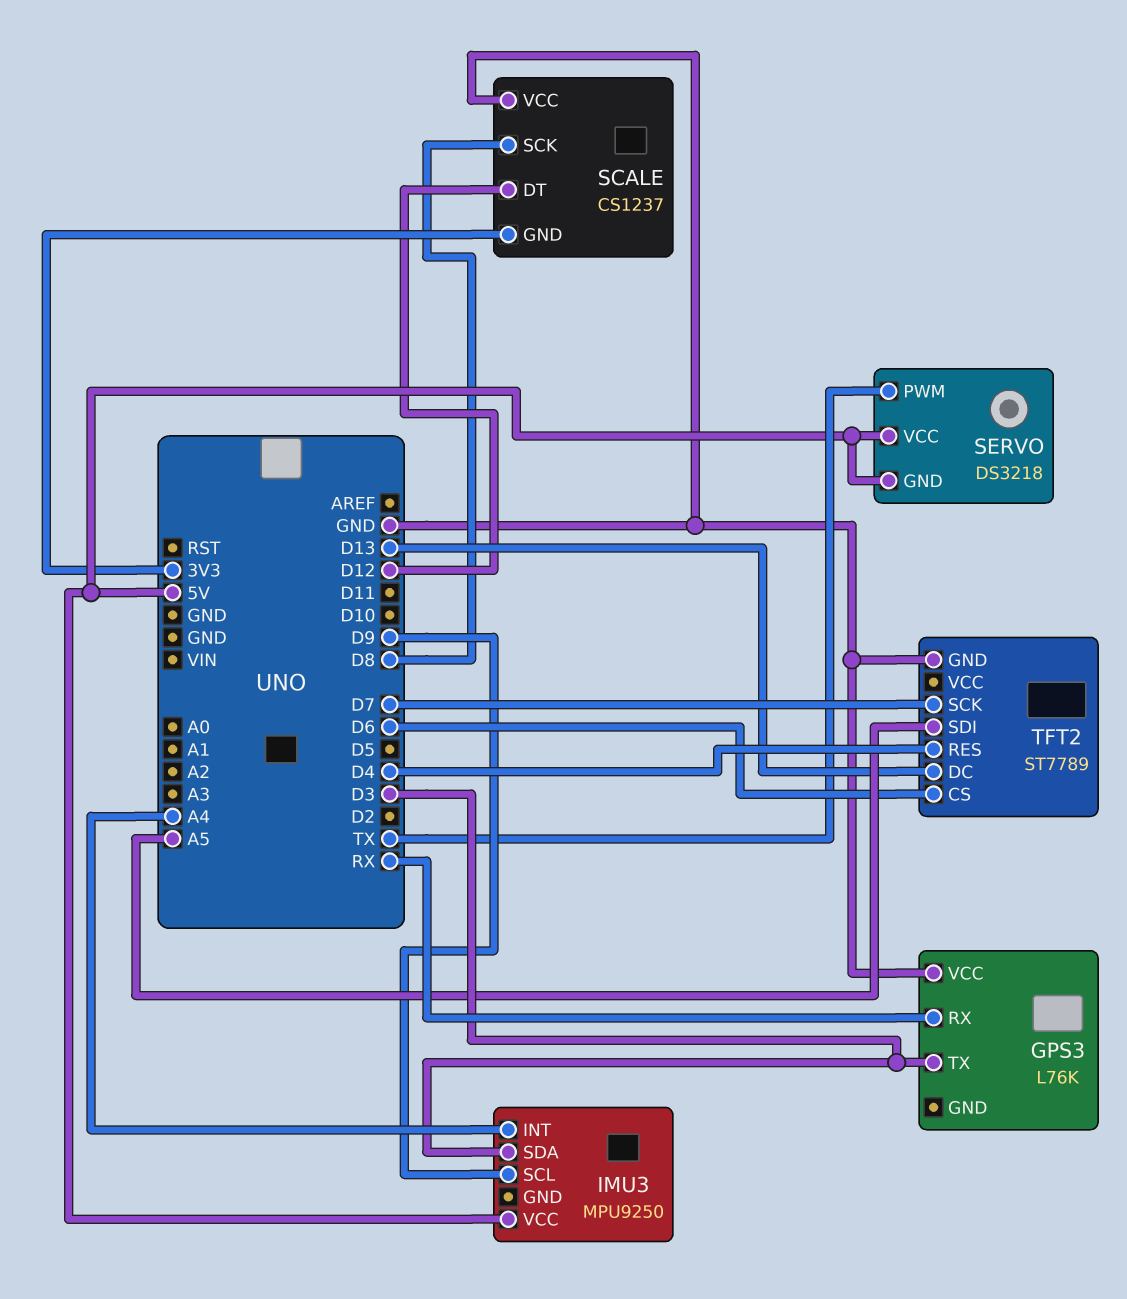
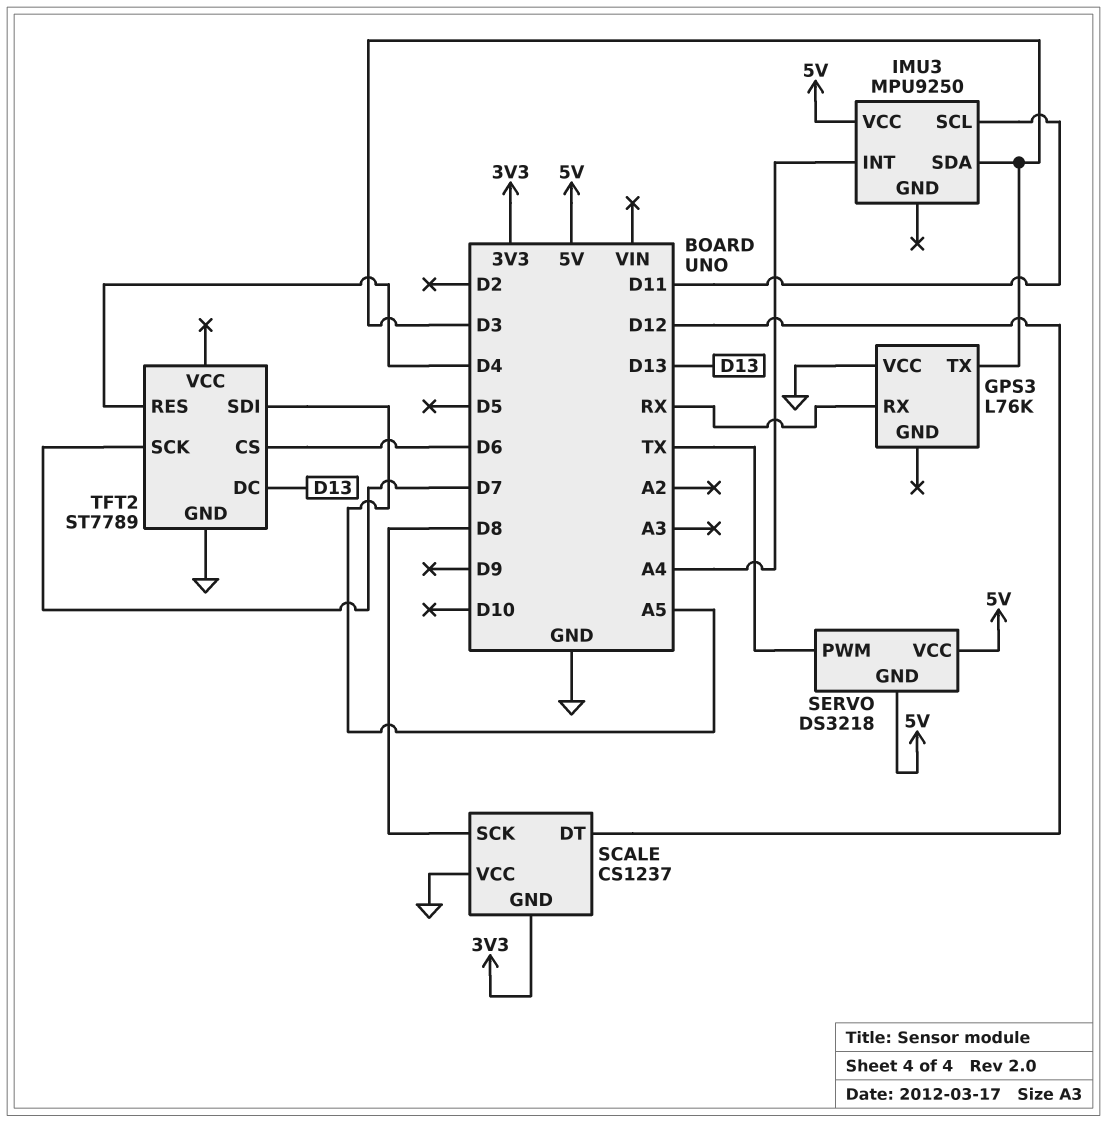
IMU3 pin SCL: D9 -> D11

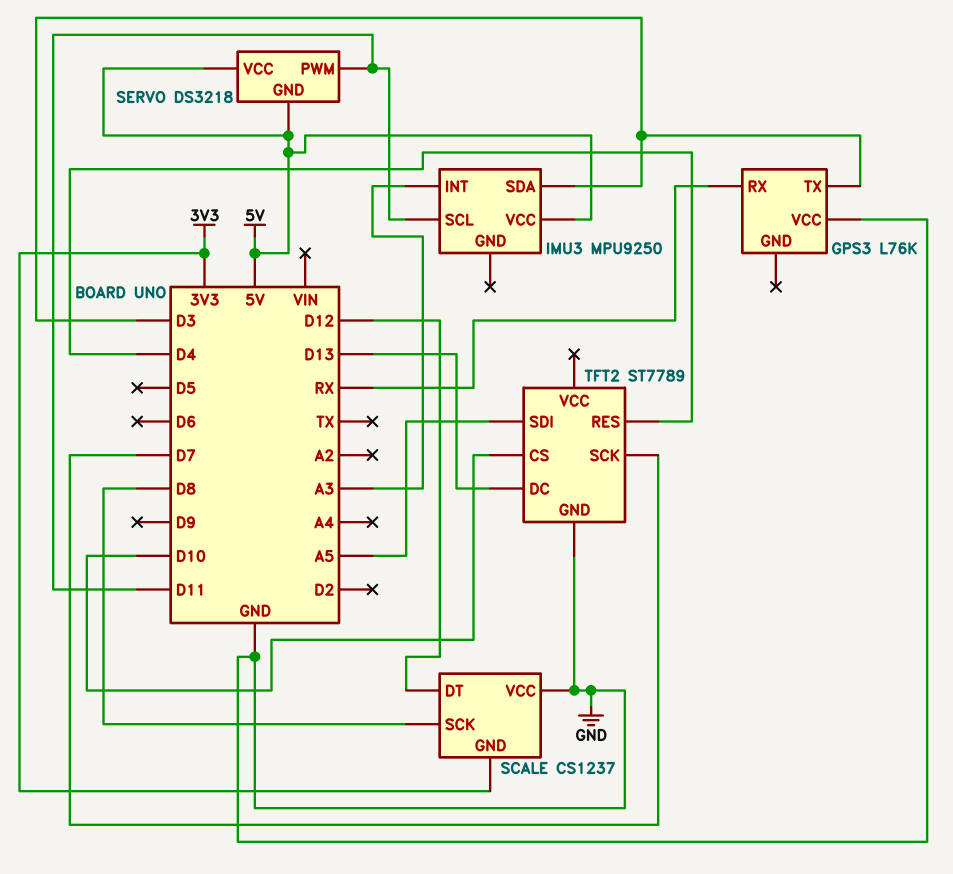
IMU3 pin INT: A4 -> A3
SERVO pin PWM: TX -> D11
TFT2 pin CS: D6 -> D10

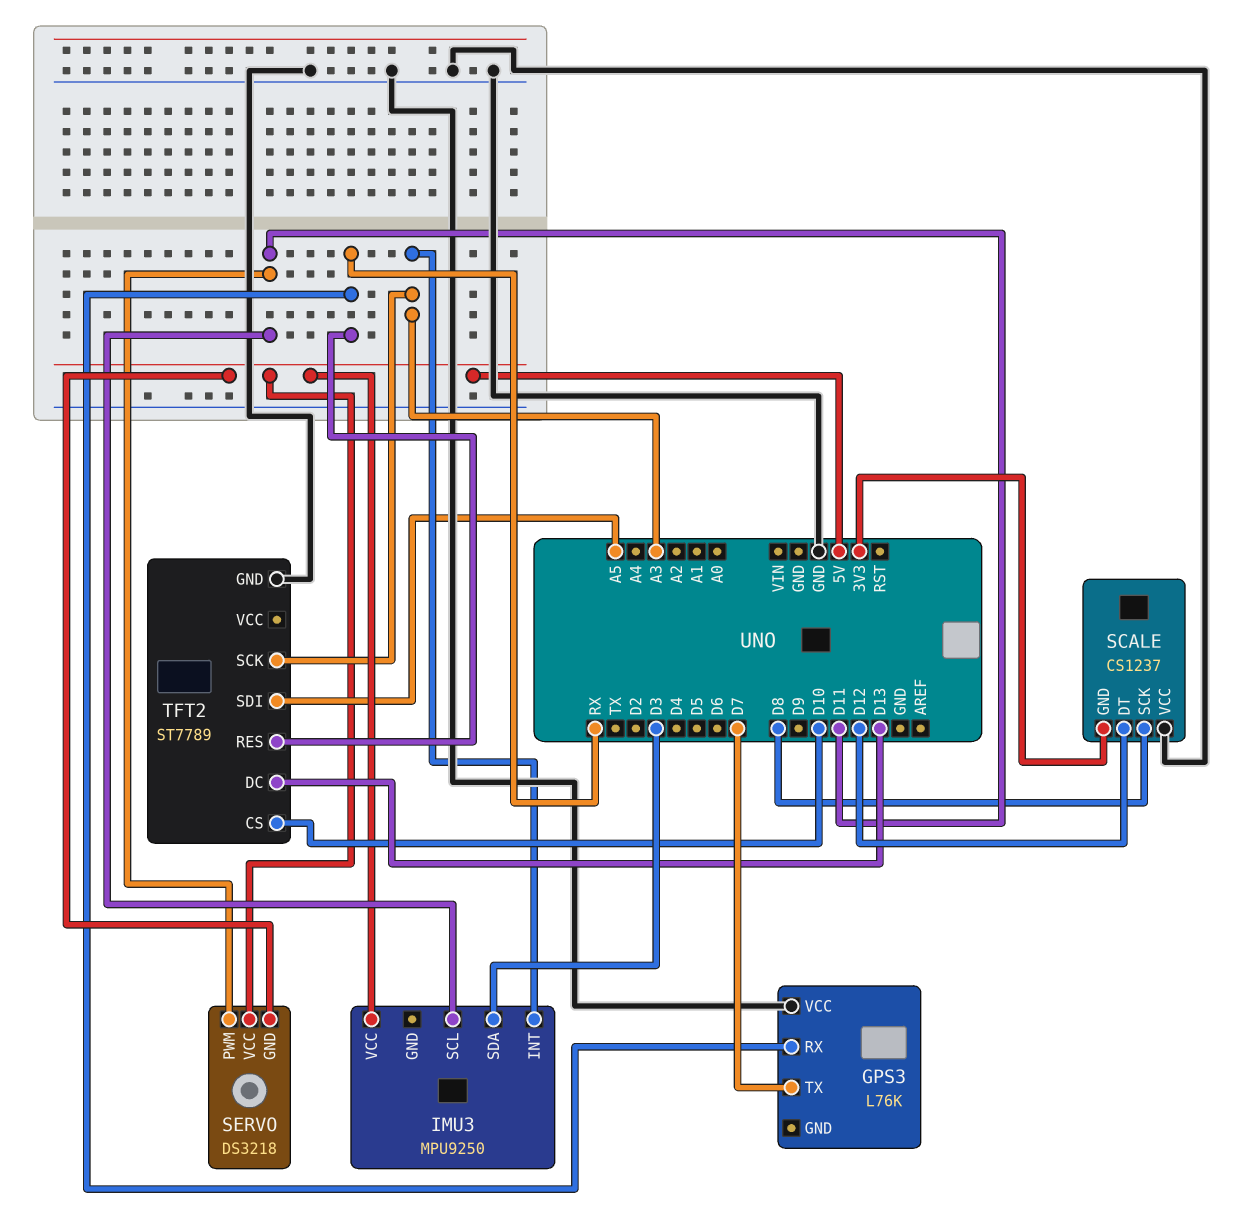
GPS3 pin TX: D3 -> D7
TFT2 pin RES: D4 -> RX
TFT2 pin SCK: D7 -> A3

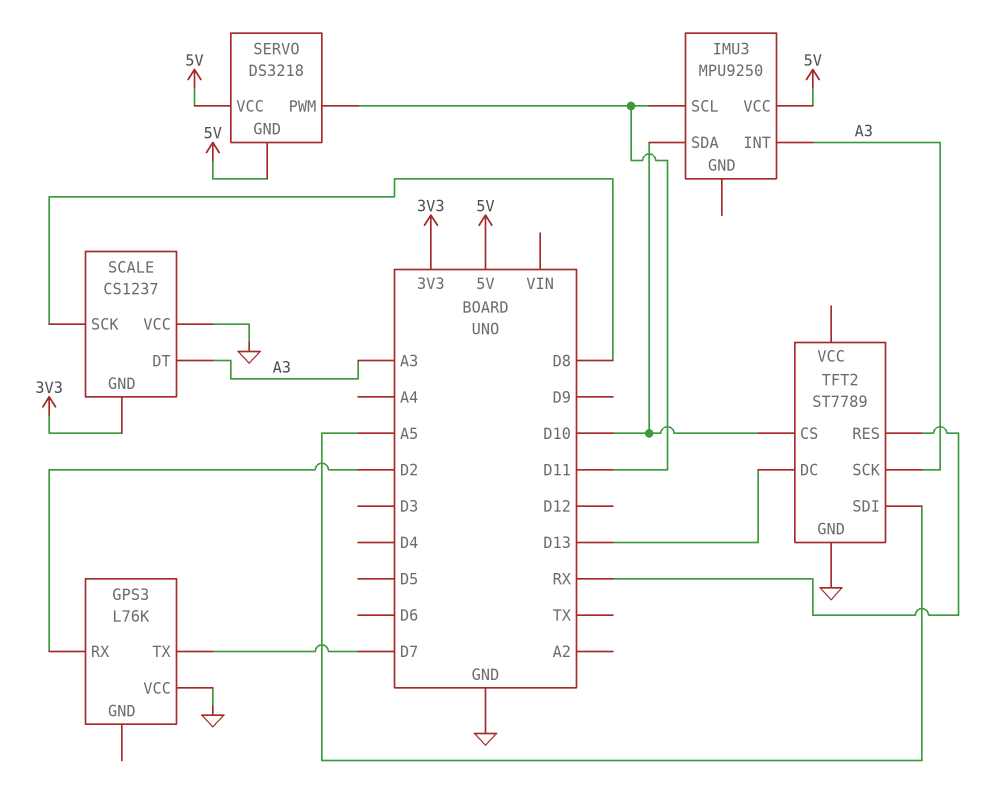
GPS3 pin RX: RX -> D2
IMU3 pin SDA: D3 -> D10
SCALE pin DT: D12 -> A3

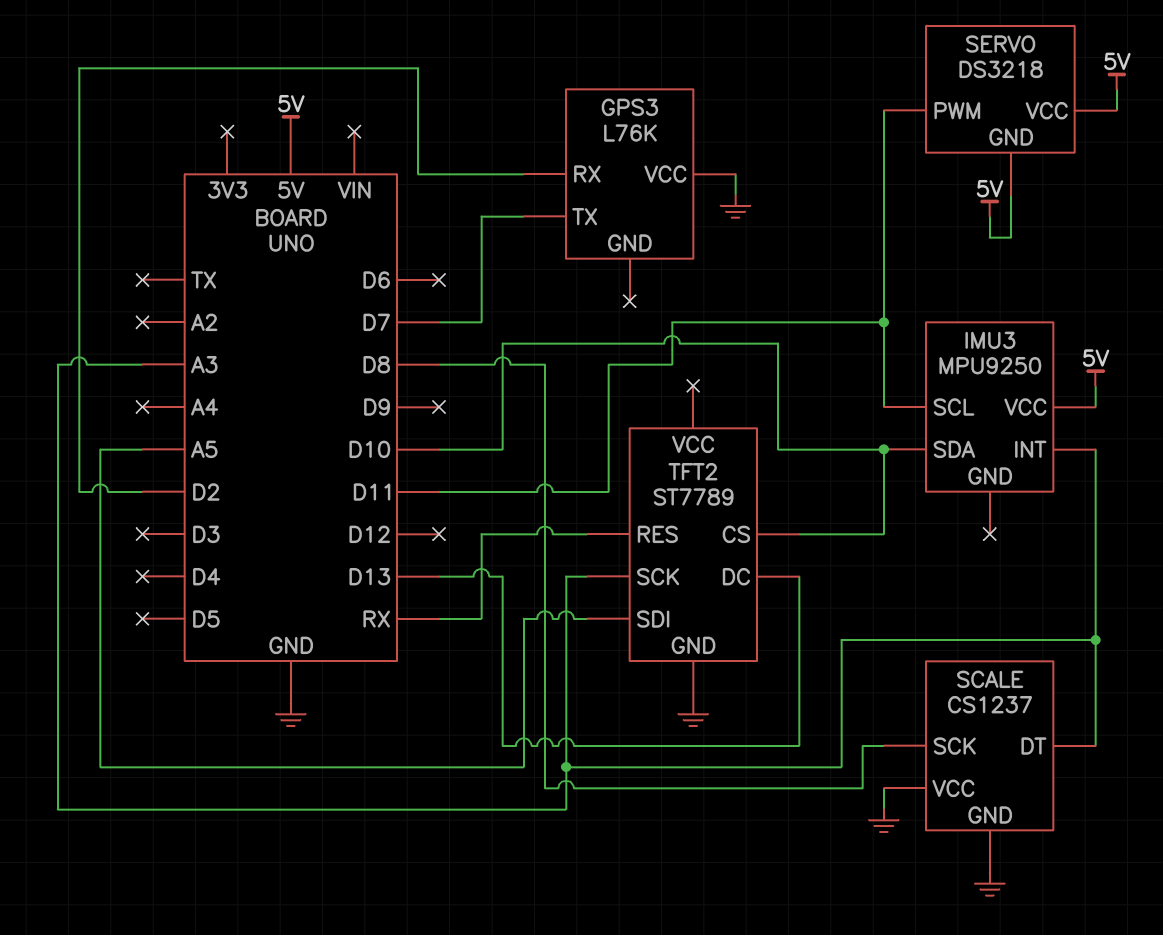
SCALE pin GND: 3V3 -> GND

